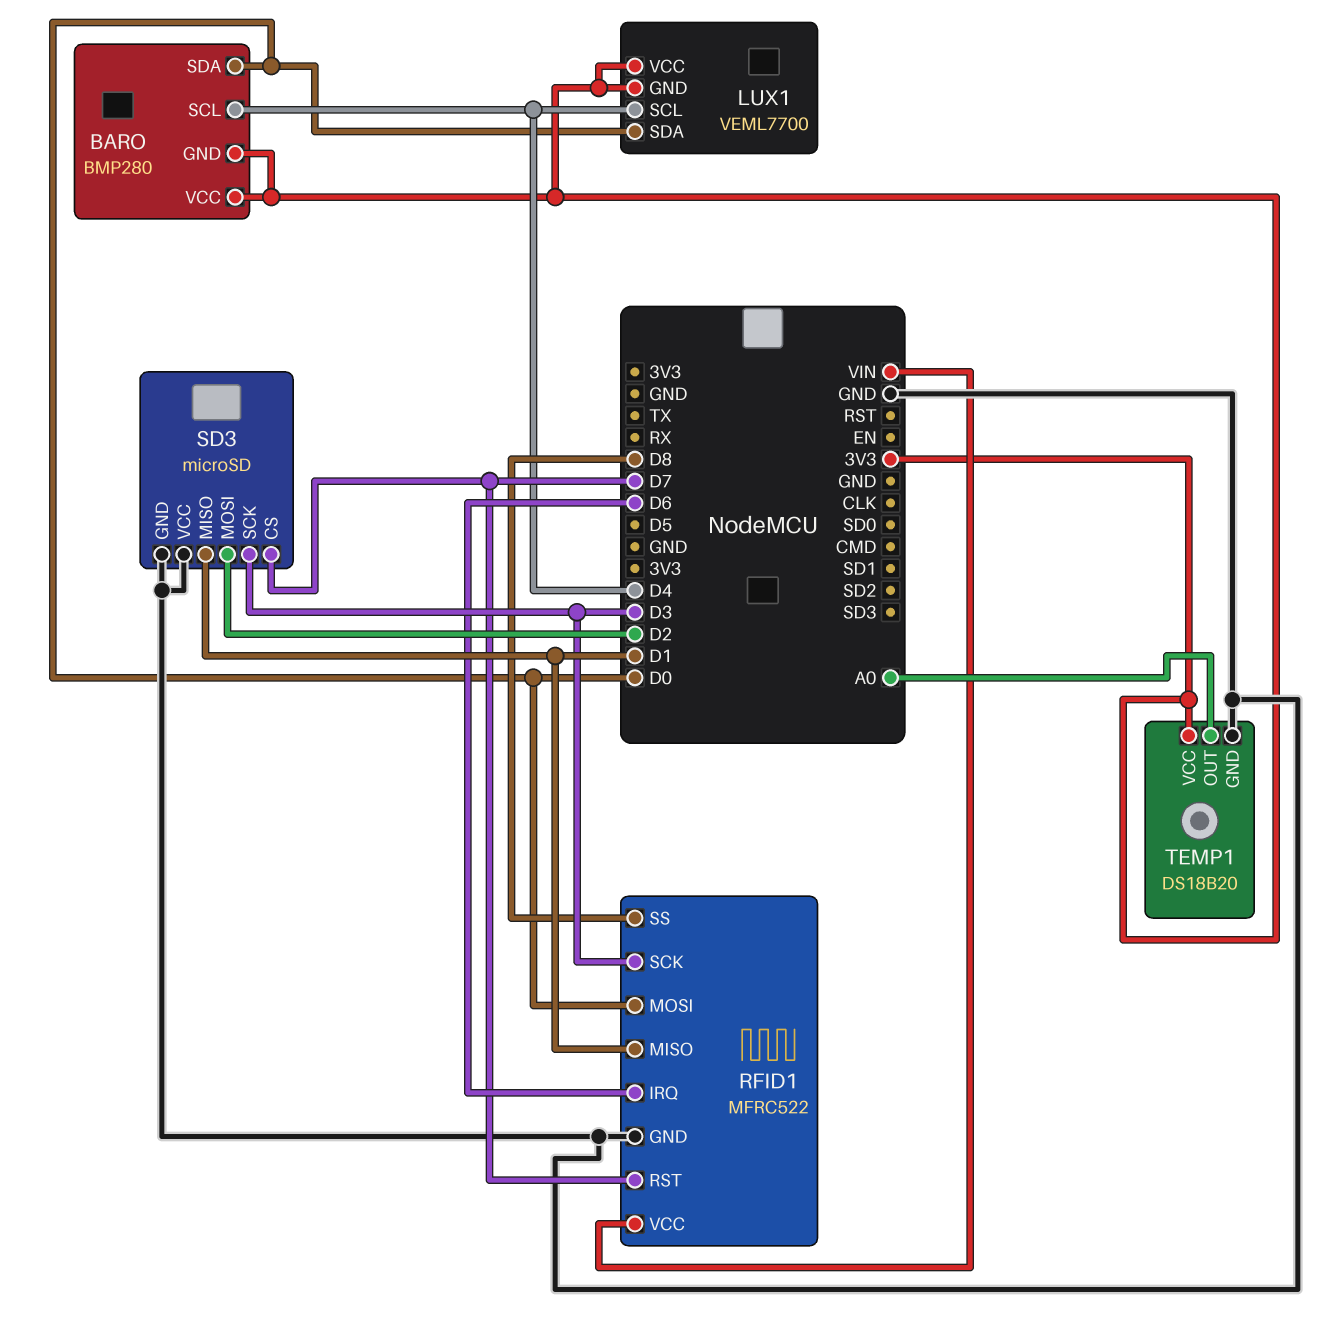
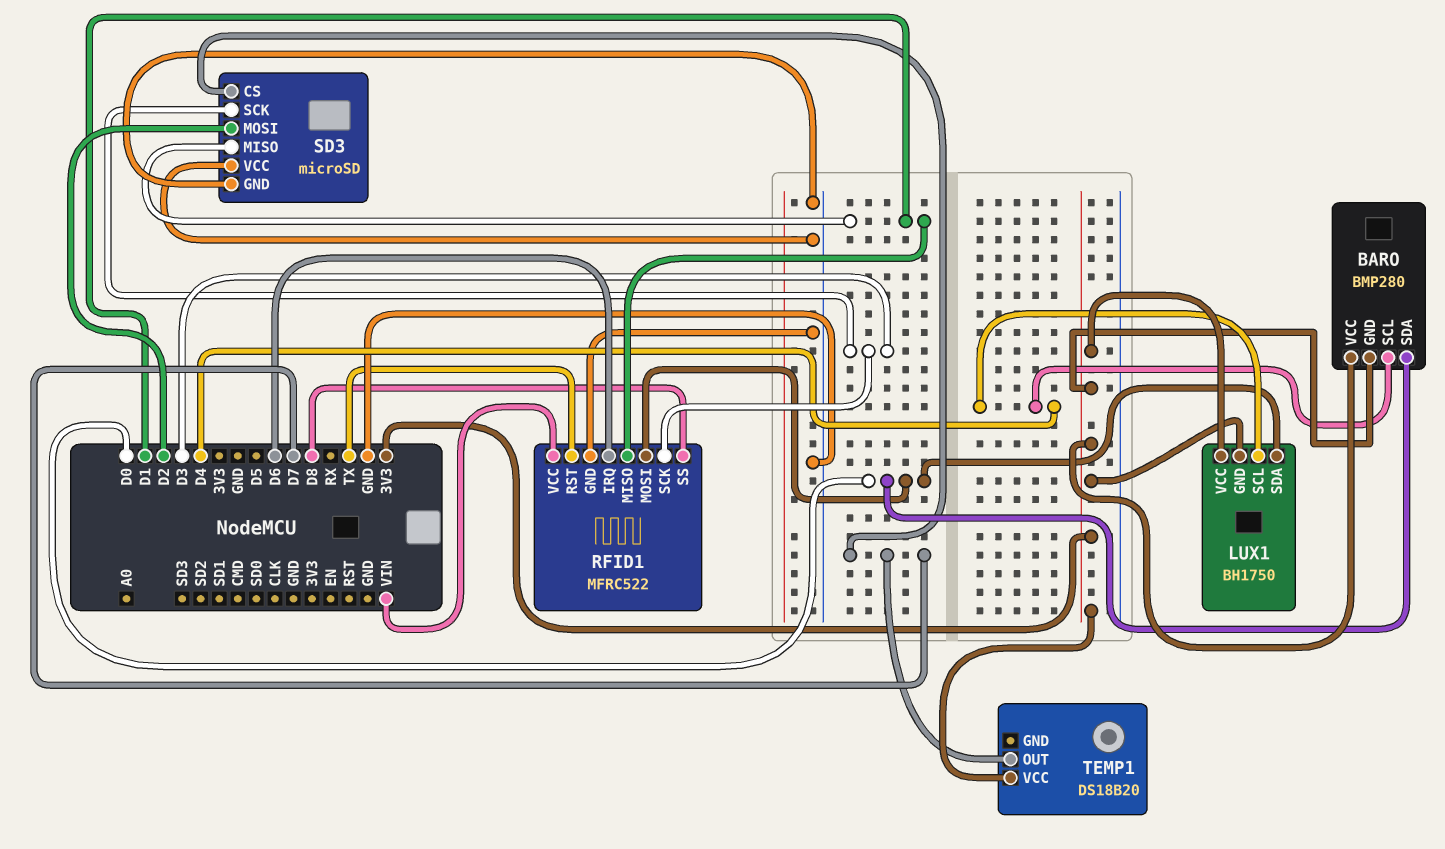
LUX1: VEML7700 -> BH1750
RFID1 pin RST: D7 -> TX
TEMP1 pin GND: GND -> none
TEMP1 pin OUT: A0 -> D7

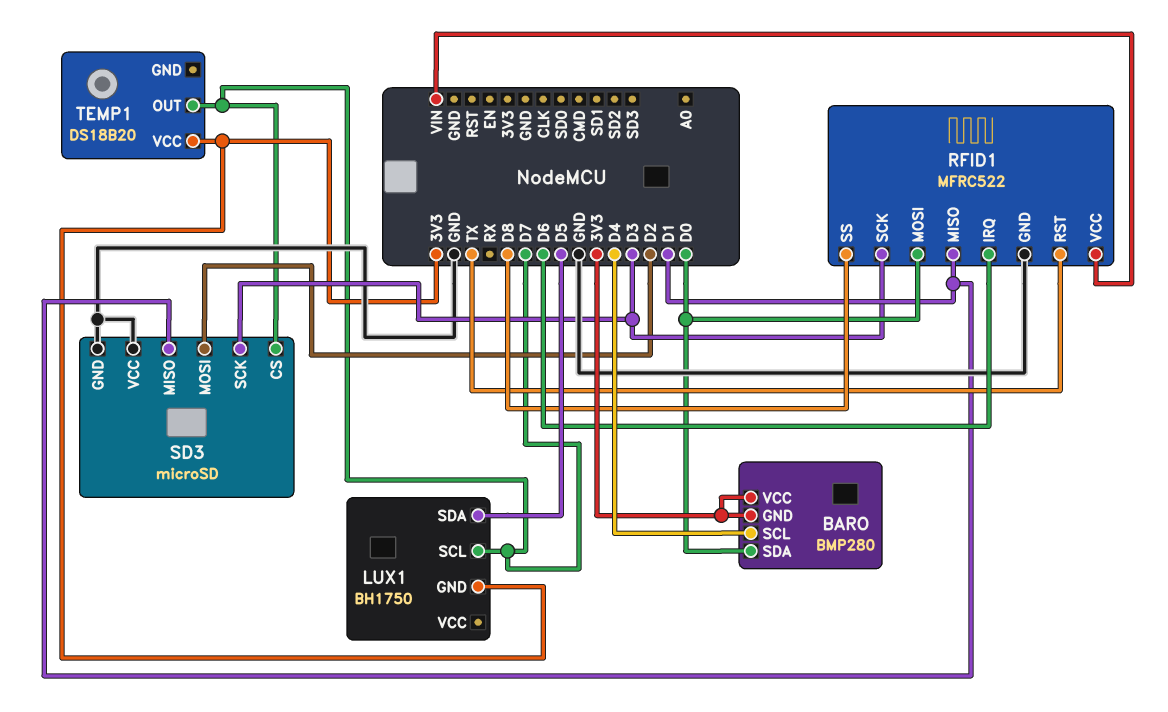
LUX1 pin SCL: D4 -> D7
LUX1 pin SDA: D0 -> D5
LUX1 pin VCC: 3V3 -> none

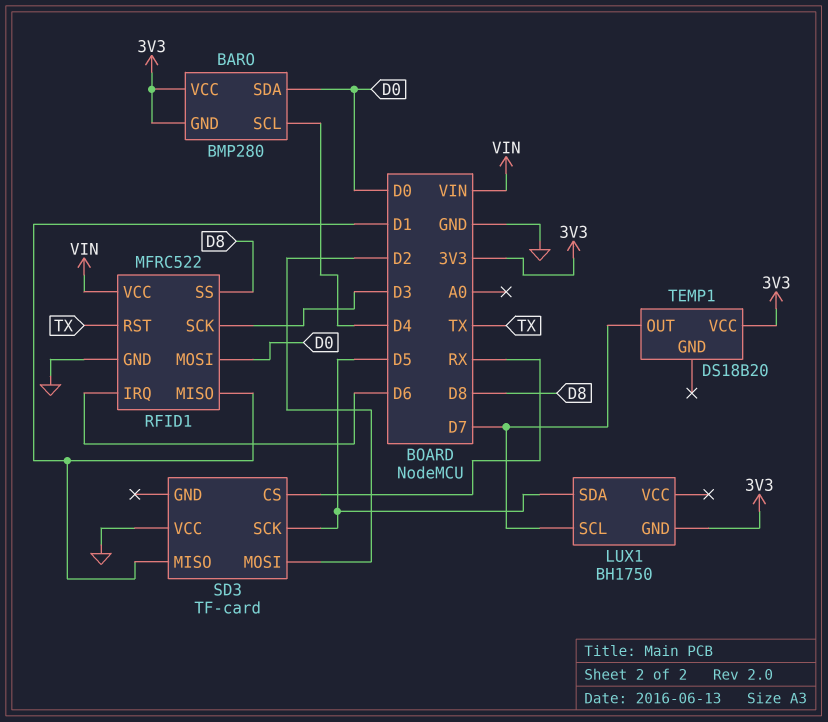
SD3: microSD -> TF-card
SD3 pin CS: D7 -> RX
SD3 pin GND: GND -> none
SD3 pin SCK: D3 -> D5

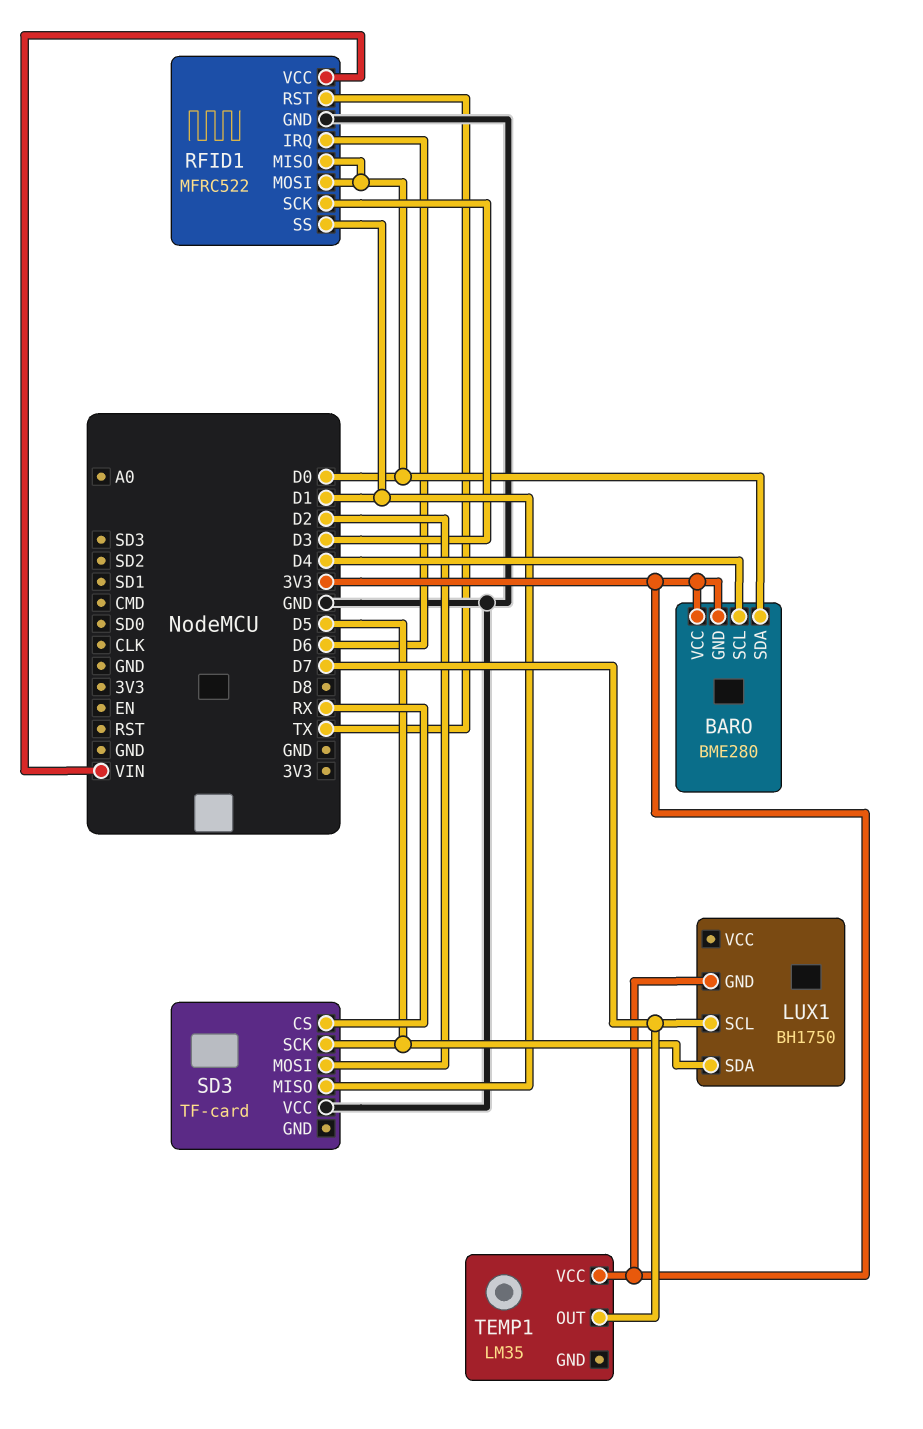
BARO: BMP280 -> BME280
RFID1 pin MISO: D1 -> D0
RFID1 pin SS: D8 -> D1
TEMP1: DS18B20 -> LM35

